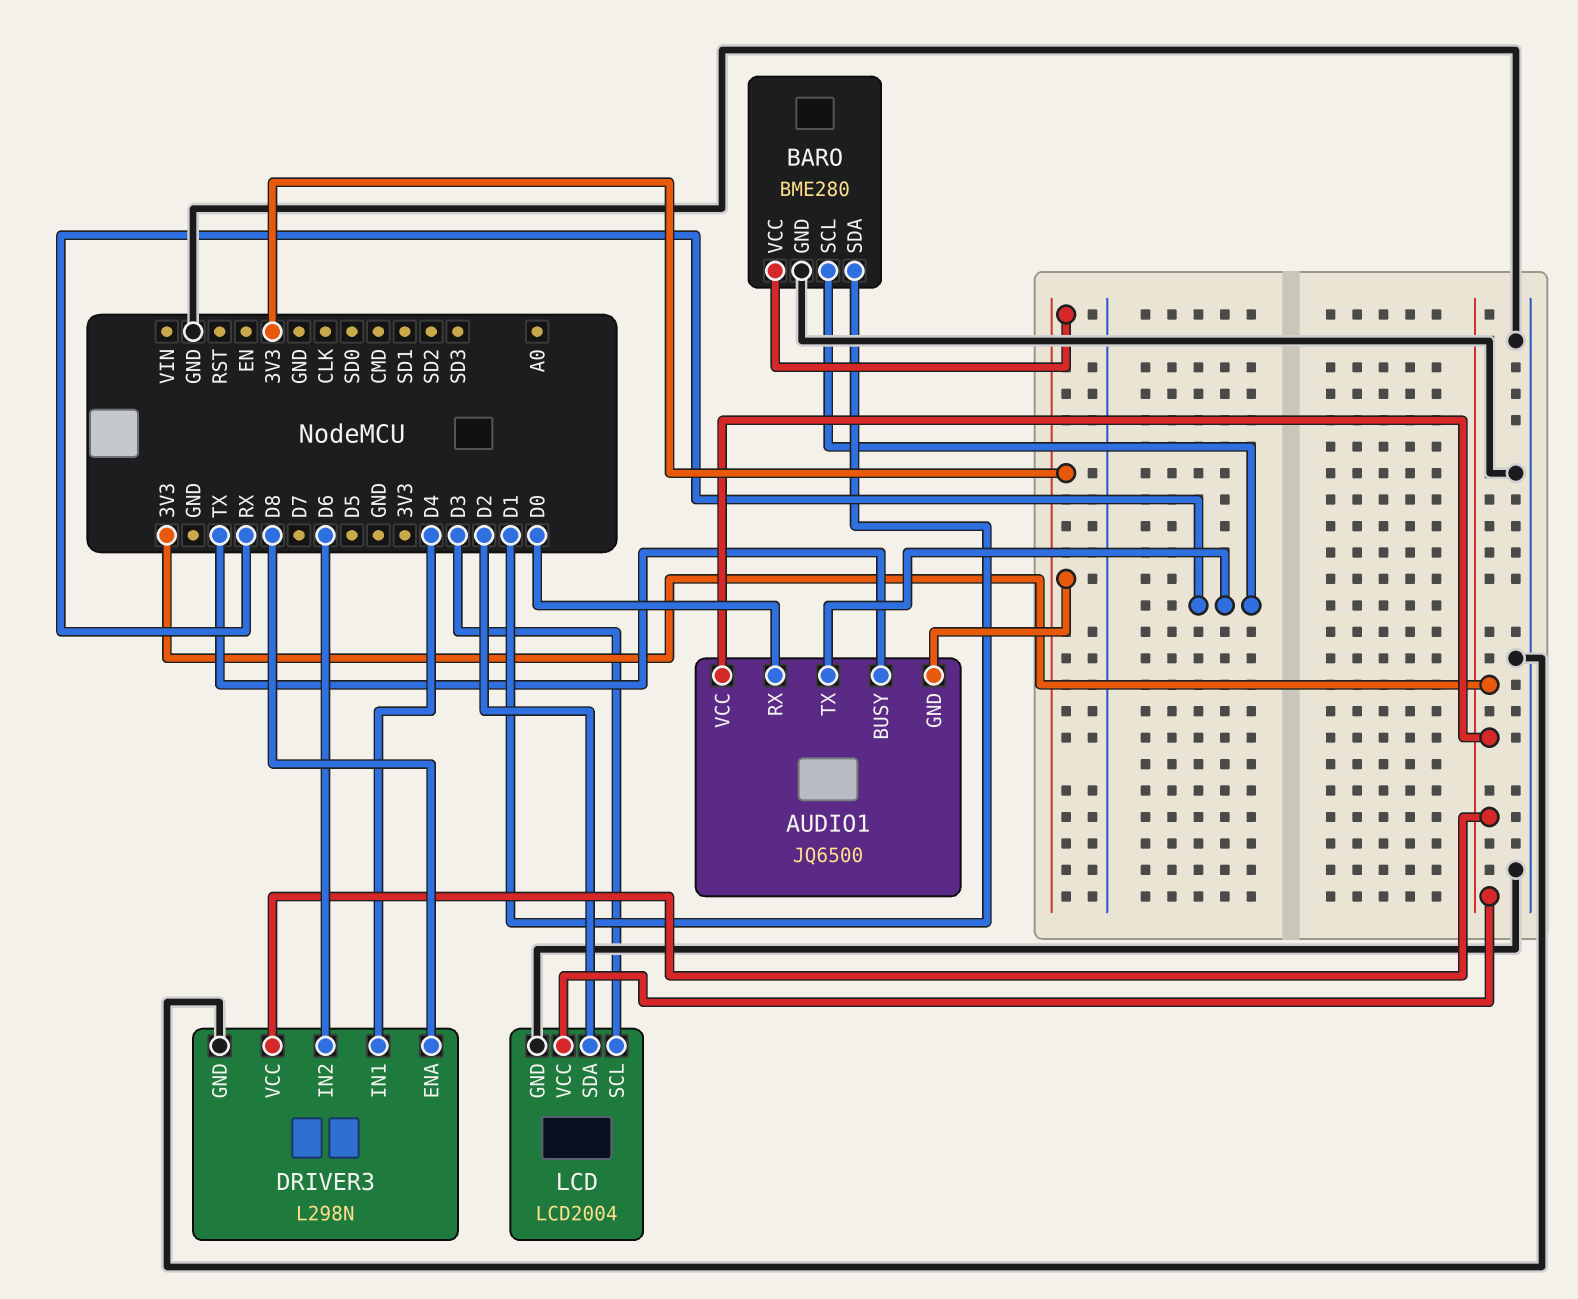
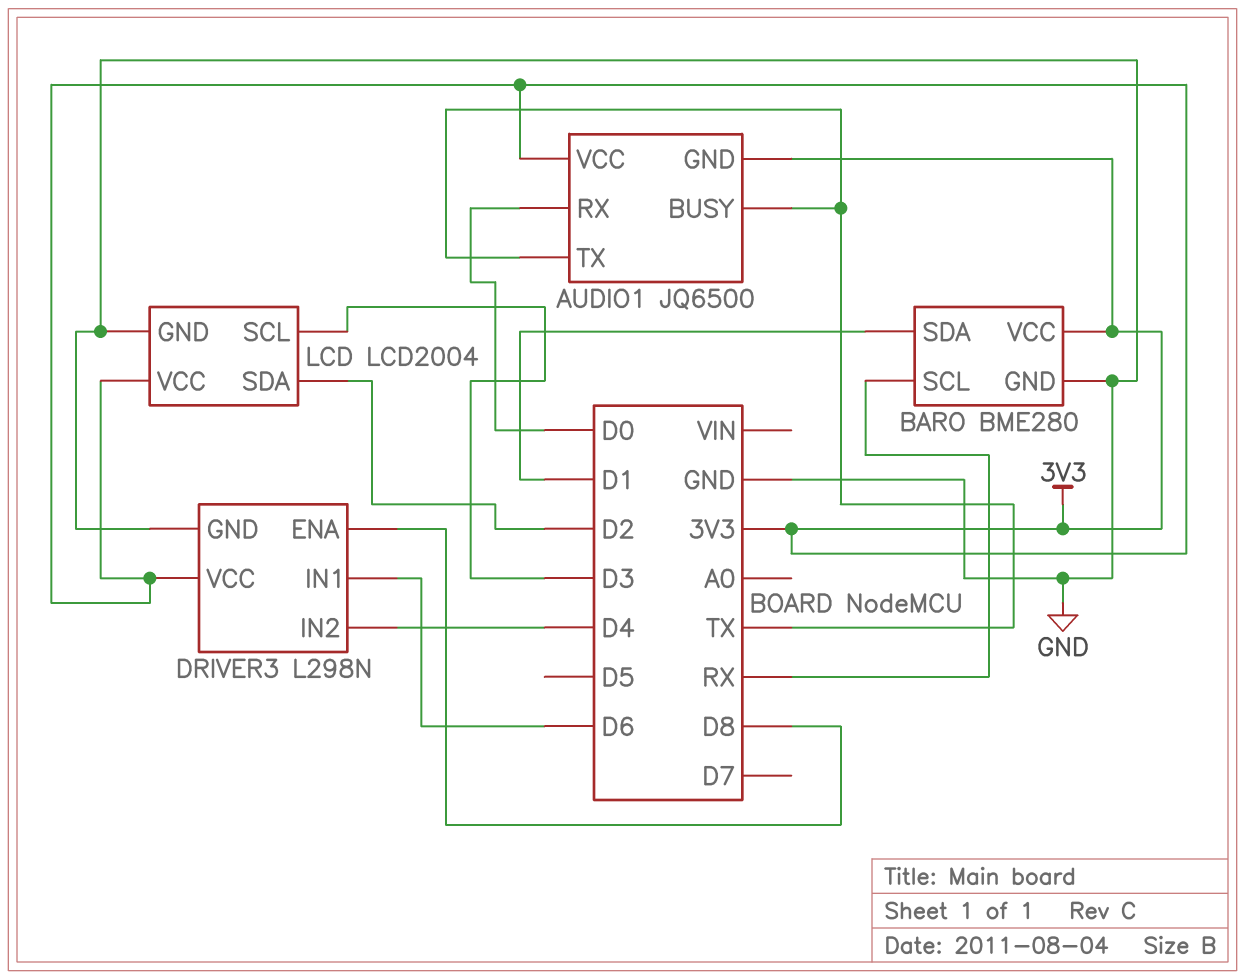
AUDIO1 pin TX: RX -> TX
DRIVER3 pin IN1: D4 -> D6
DRIVER3 pin IN2: D6 -> D4

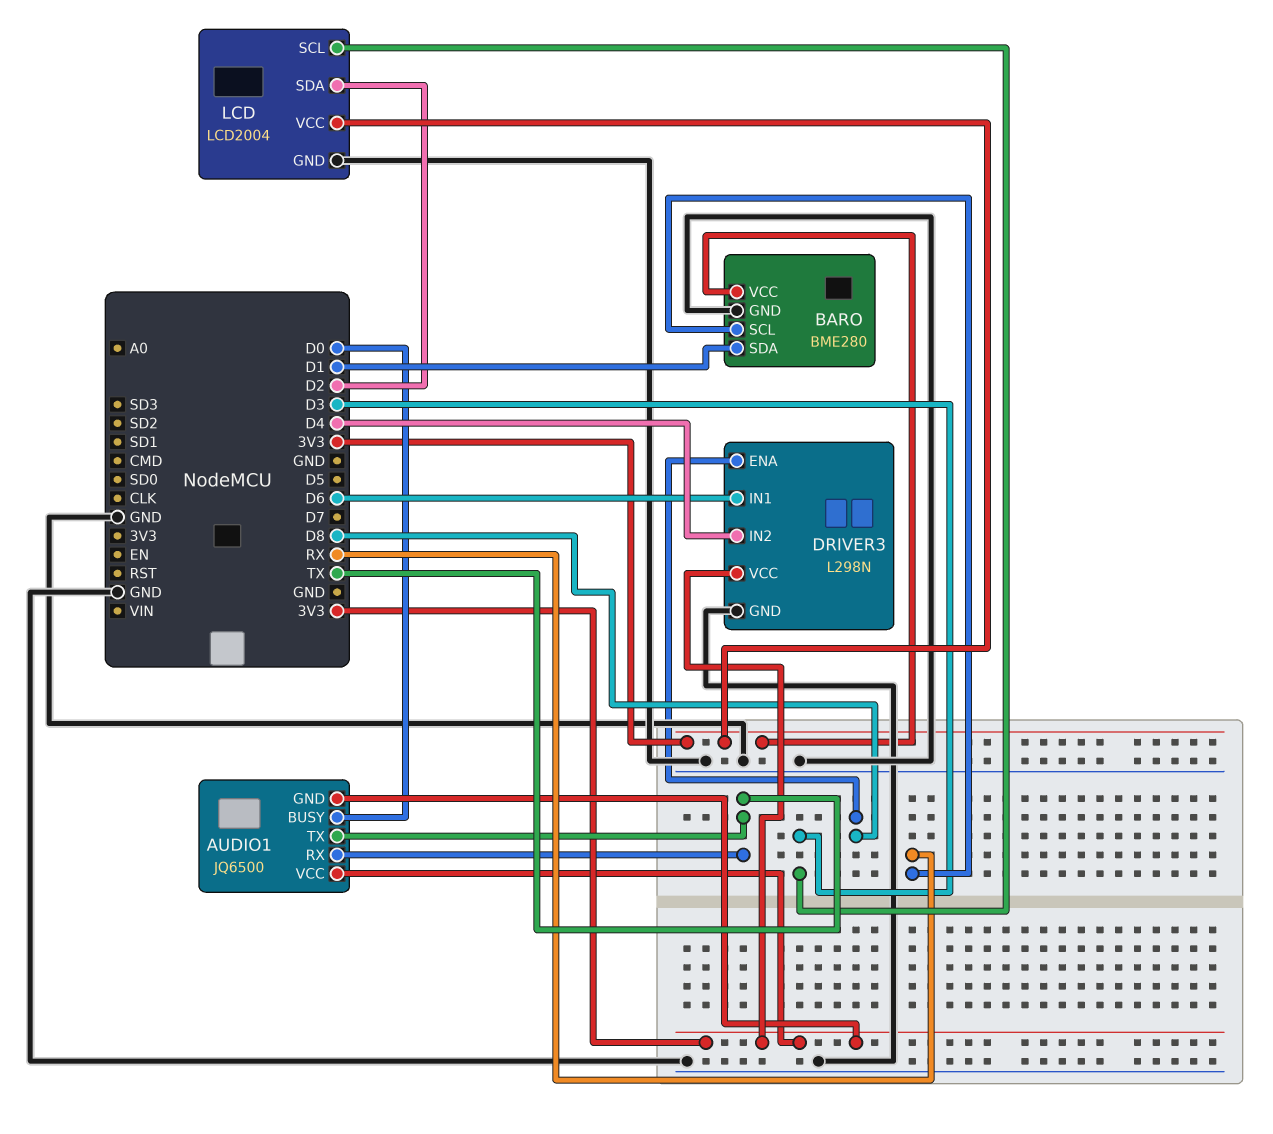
AUDIO1 pin BUSY: TX -> D0
AUDIO1 pin RX: D0 -> TX

